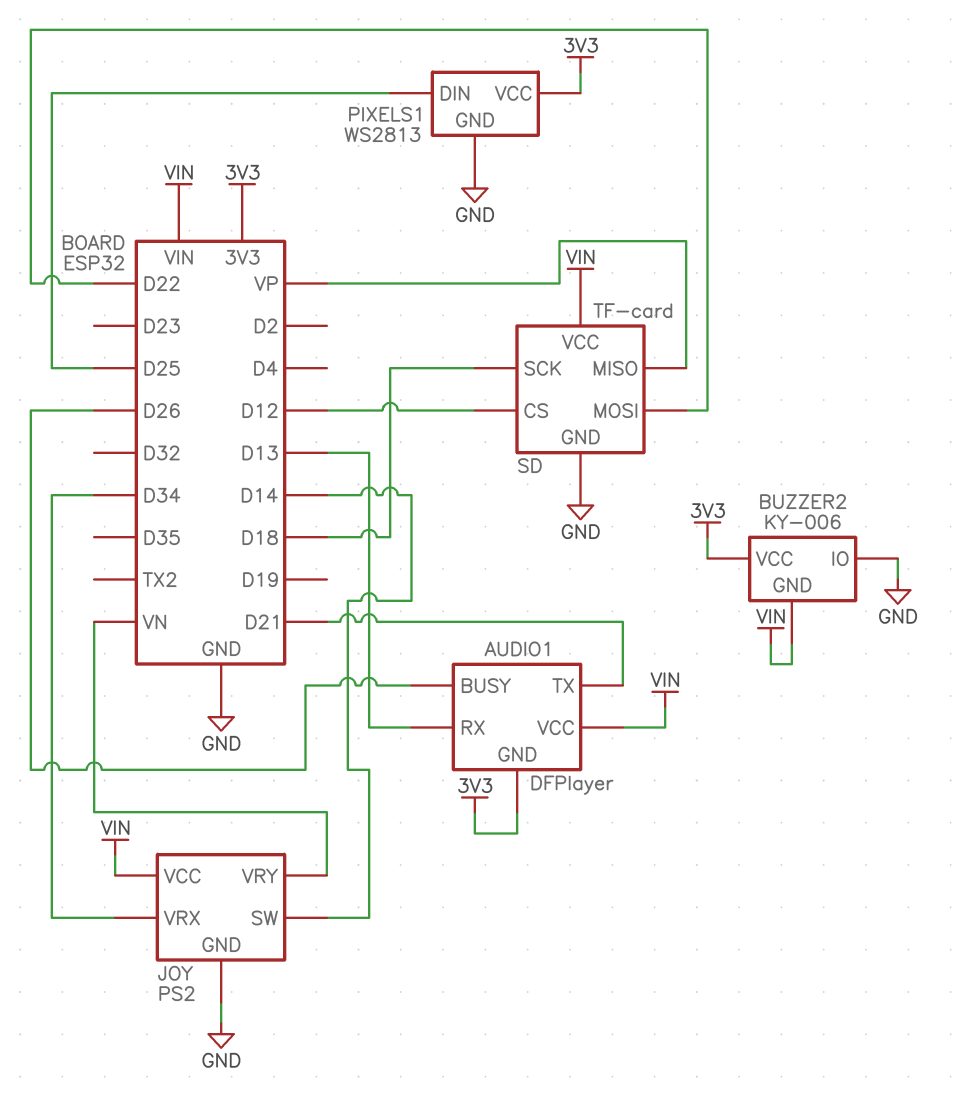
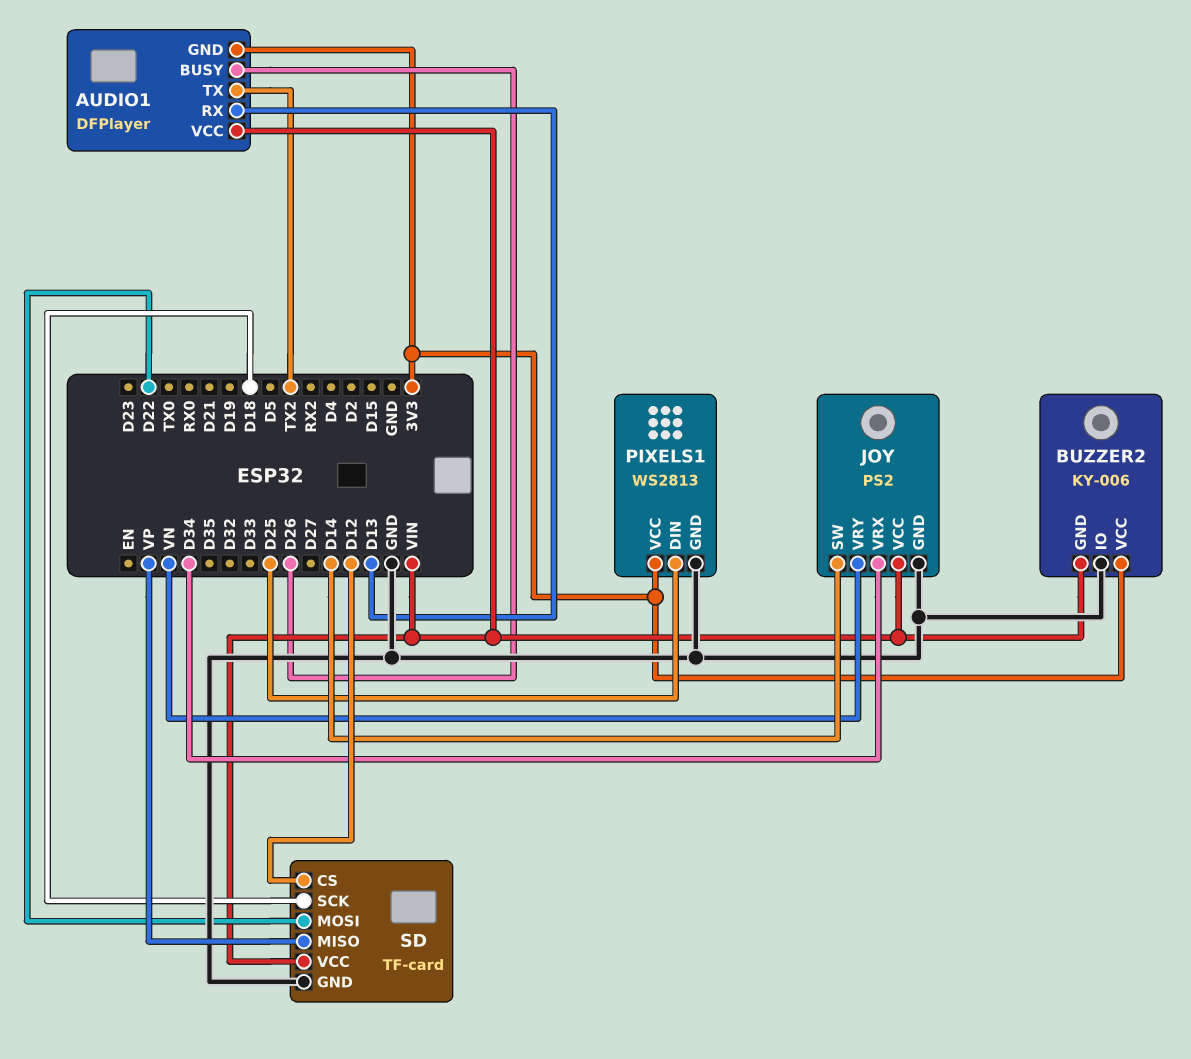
AUDIO1 pin TX: D21 -> TX2

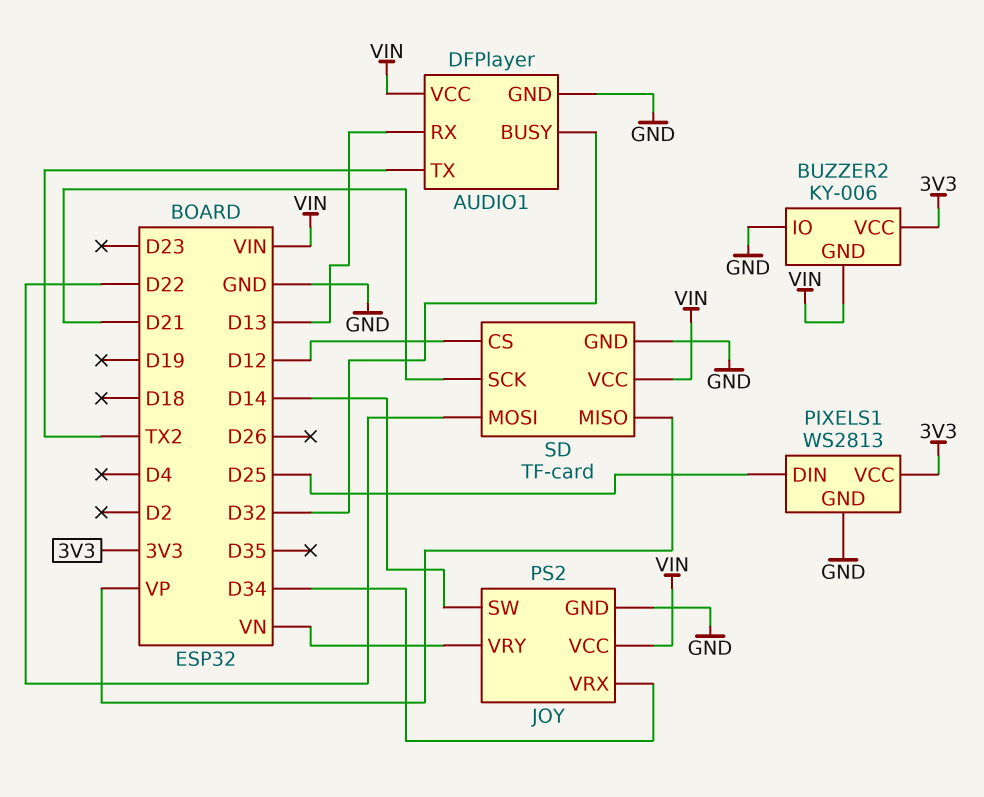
AUDIO1 pin BUSY: D26 -> D32
AUDIO1 pin GND: 3V3 -> GND
SD pin SCK: D18 -> D21

